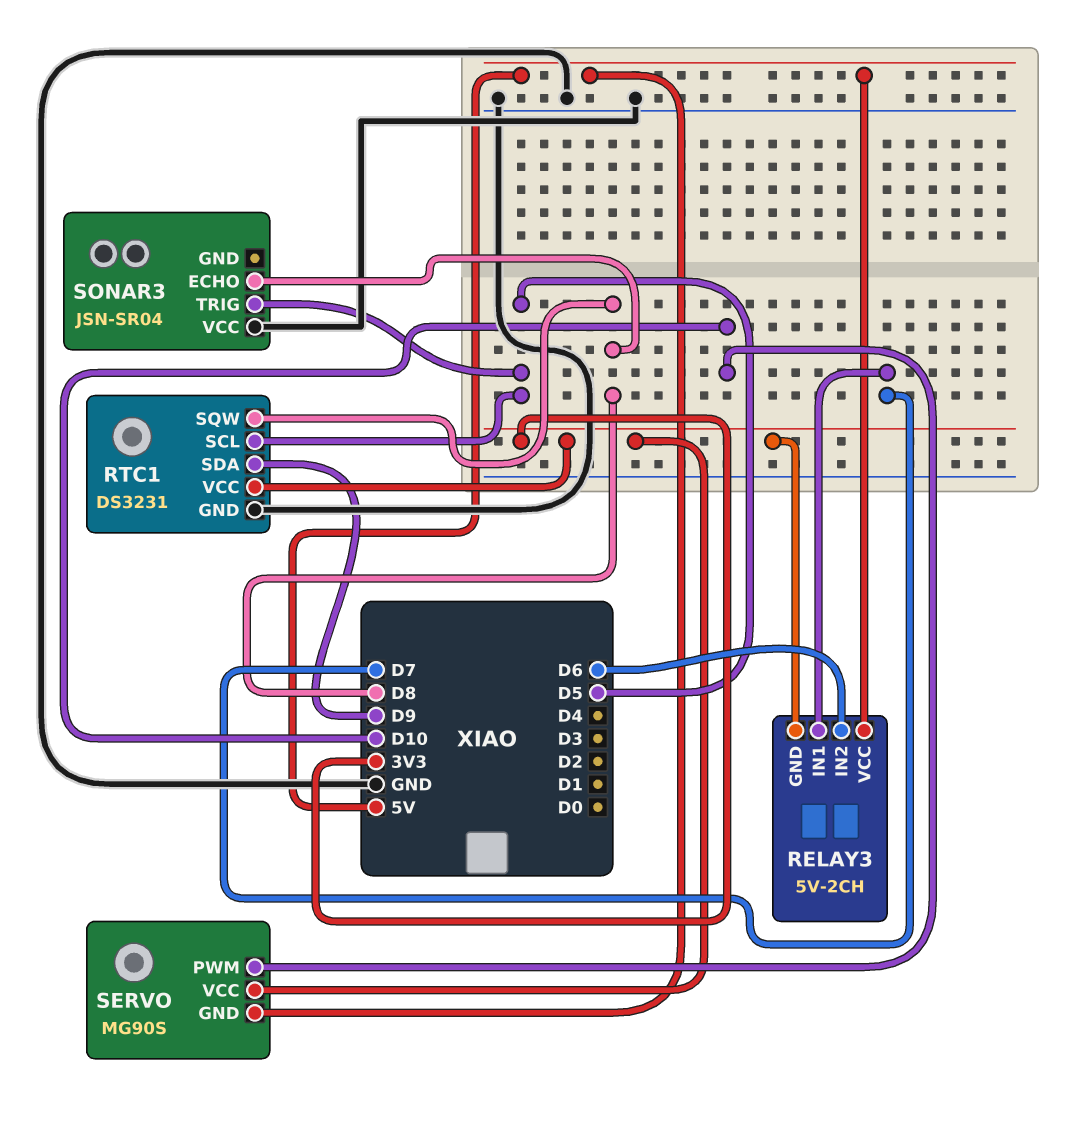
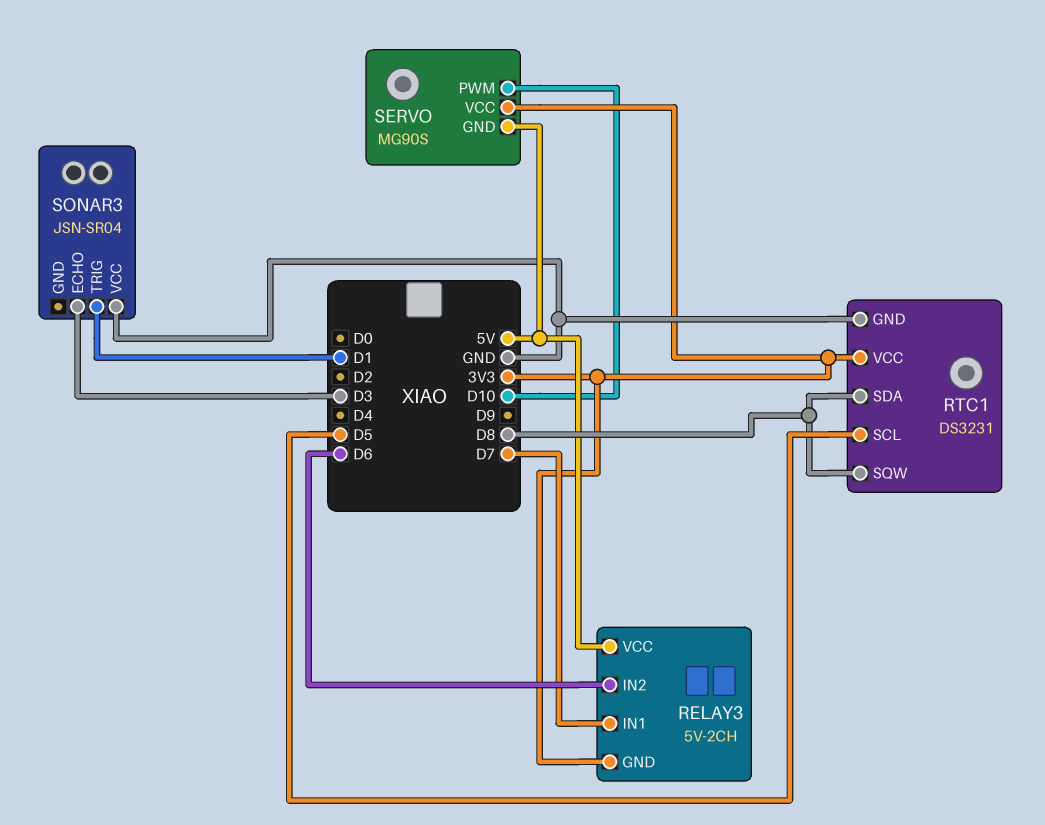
RTC1 pin SDA: D9 -> D8
SONAR3 pin ECHO: D8 -> D3
SONAR3 pin TRIG: D5 -> D1

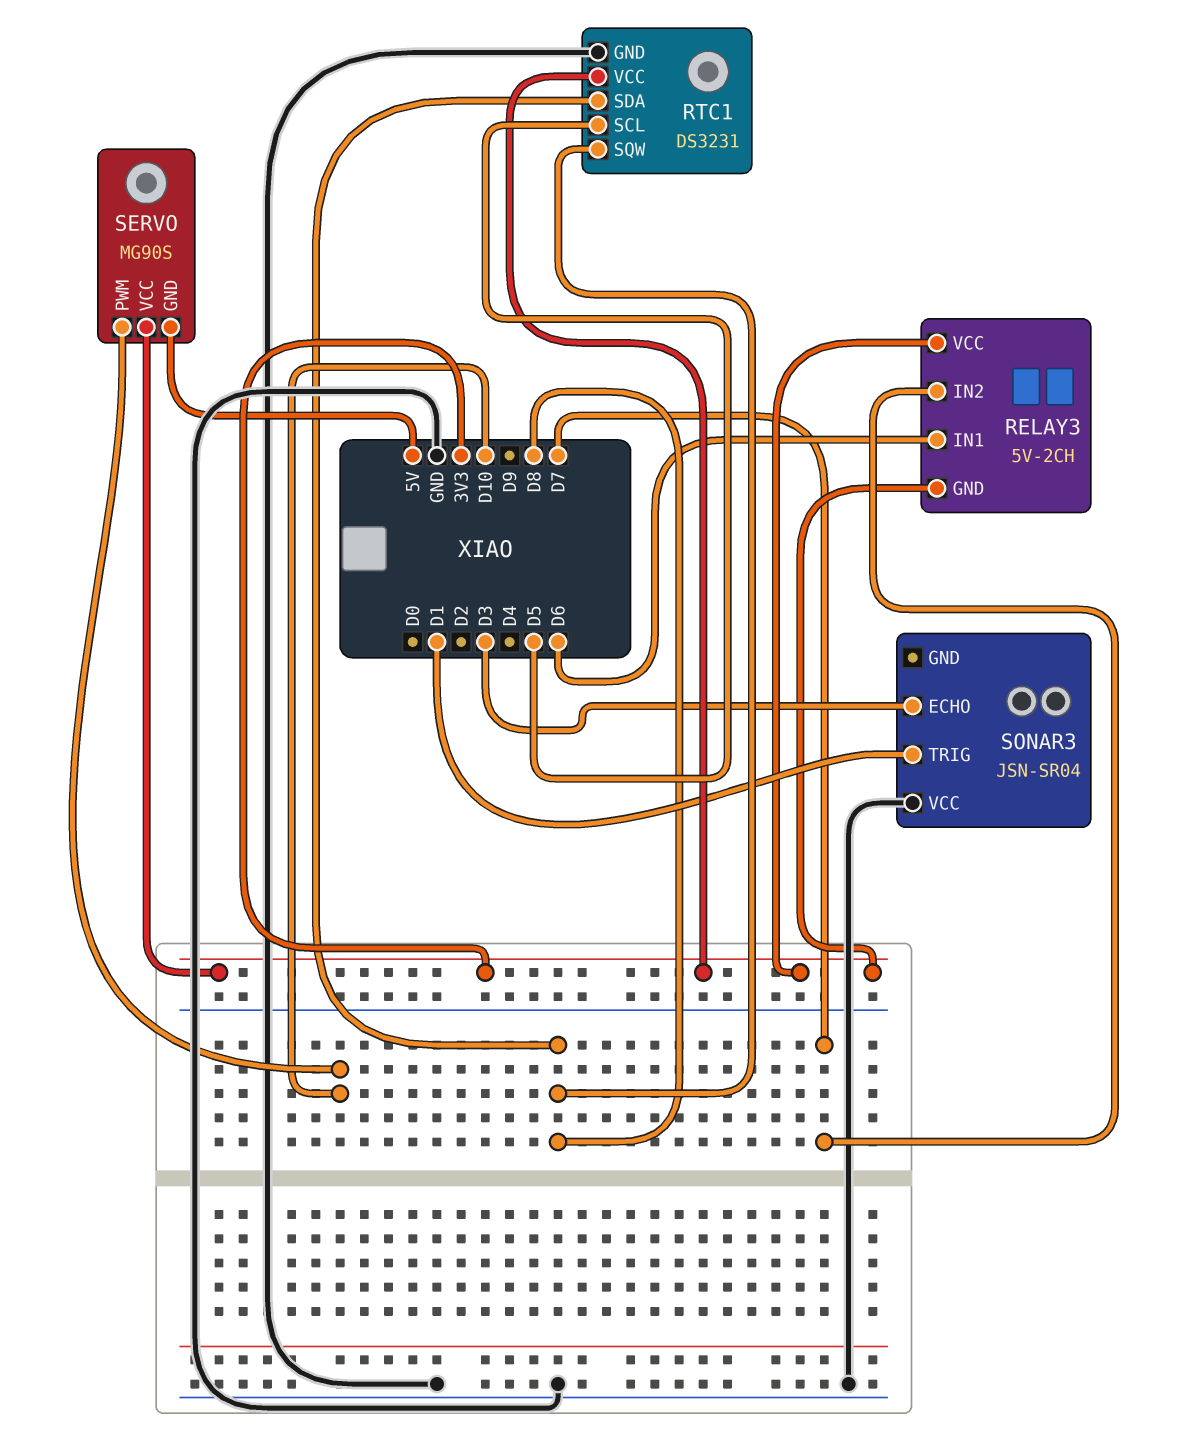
RELAY3 pin IN1: D7 -> D6
RELAY3 pin IN2: D6 -> D7
RELAY3 pin VCC: 5V -> 3V3

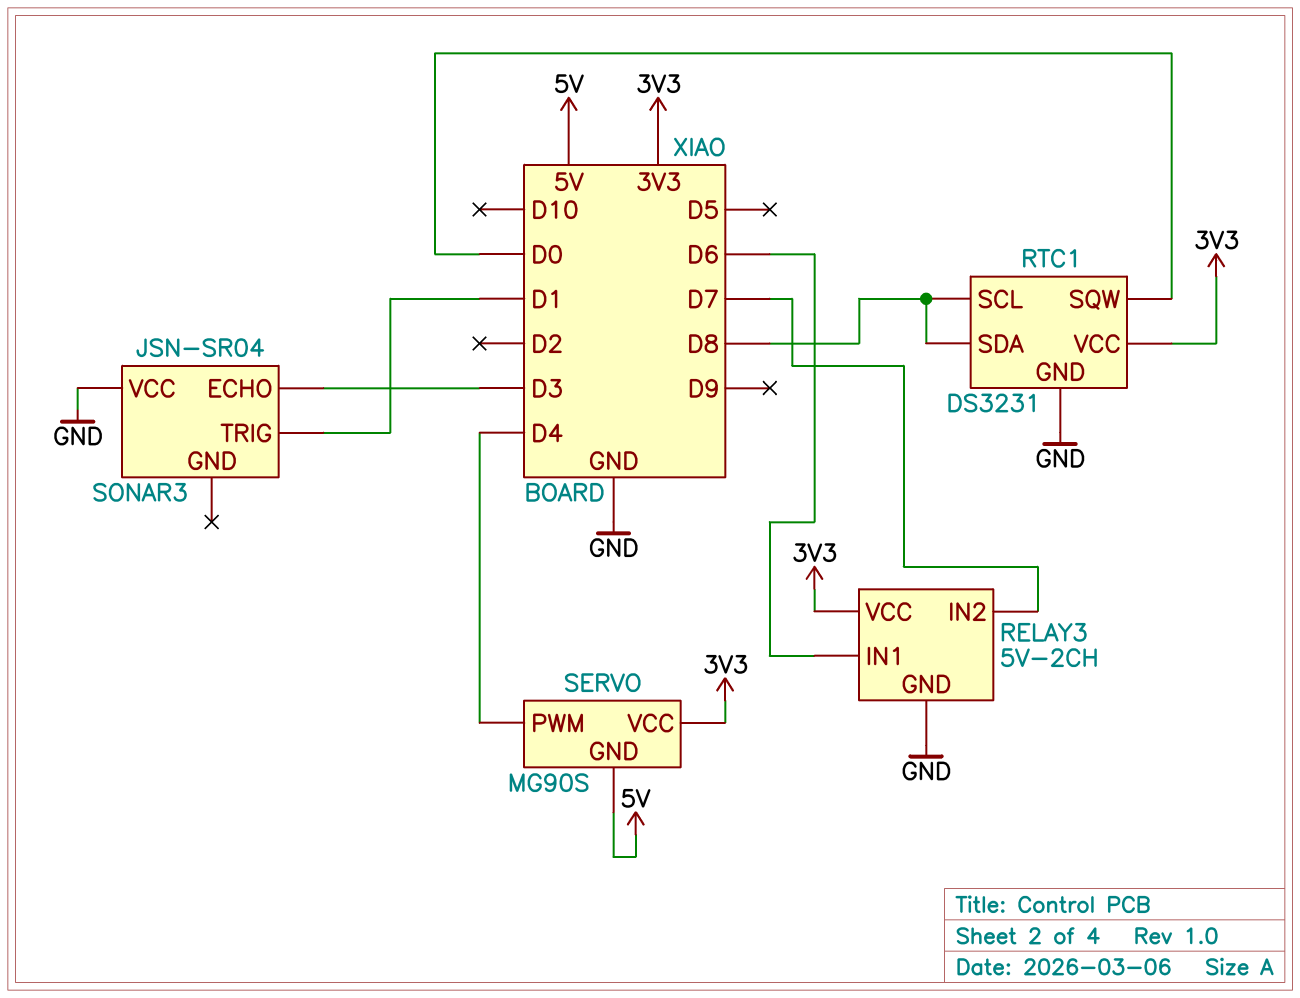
RELAY3 pin GND: 3V3 -> GND
RTC1 pin SCL: D5 -> D8
RTC1 pin SQW: D8 -> D0
SERVO pin PWM: D10 -> D4

